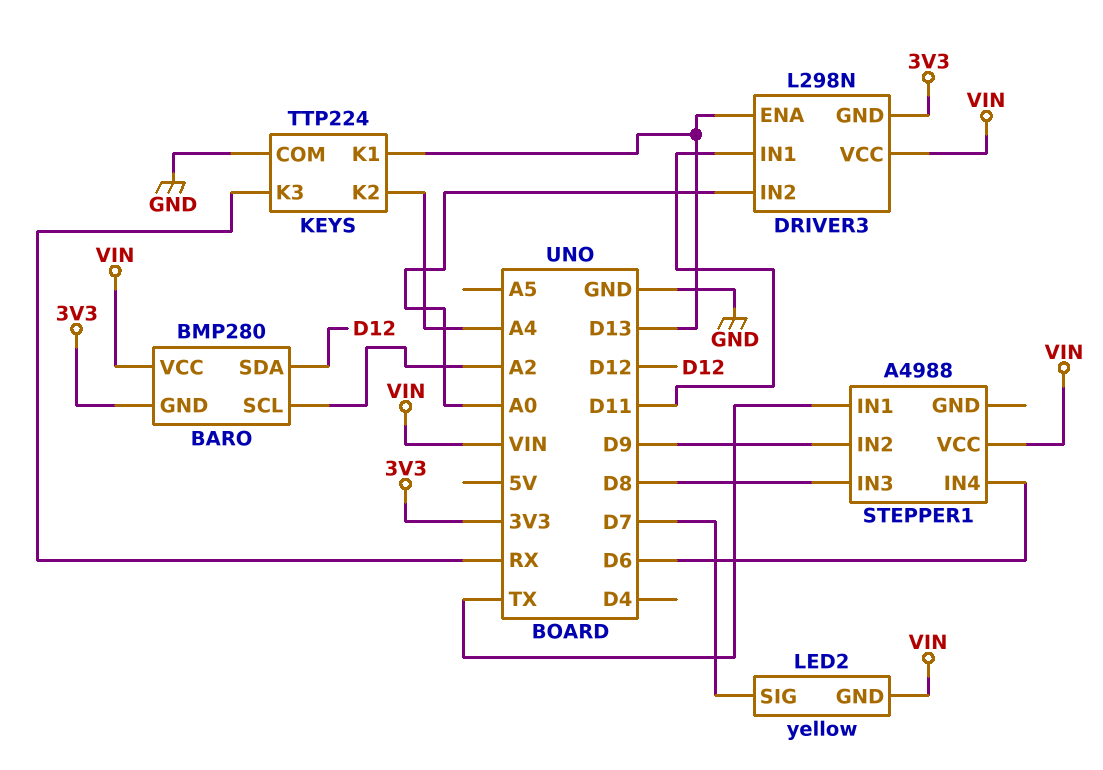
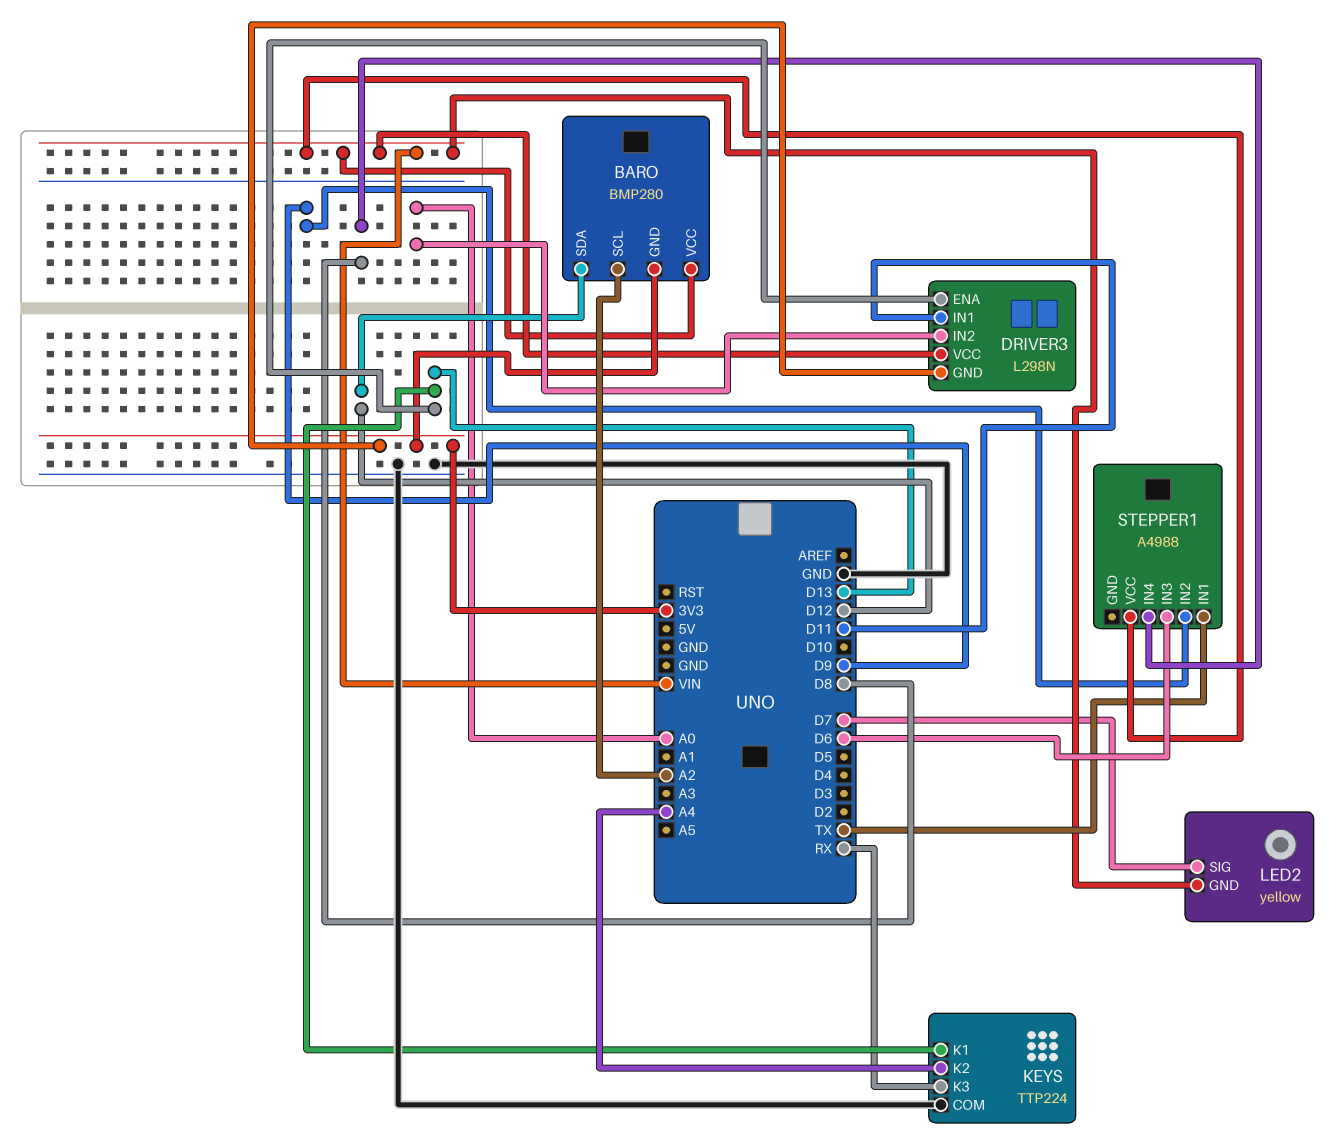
STEPPER1 pin IN3: D8 -> D6
STEPPER1 pin IN4: D6 -> D8

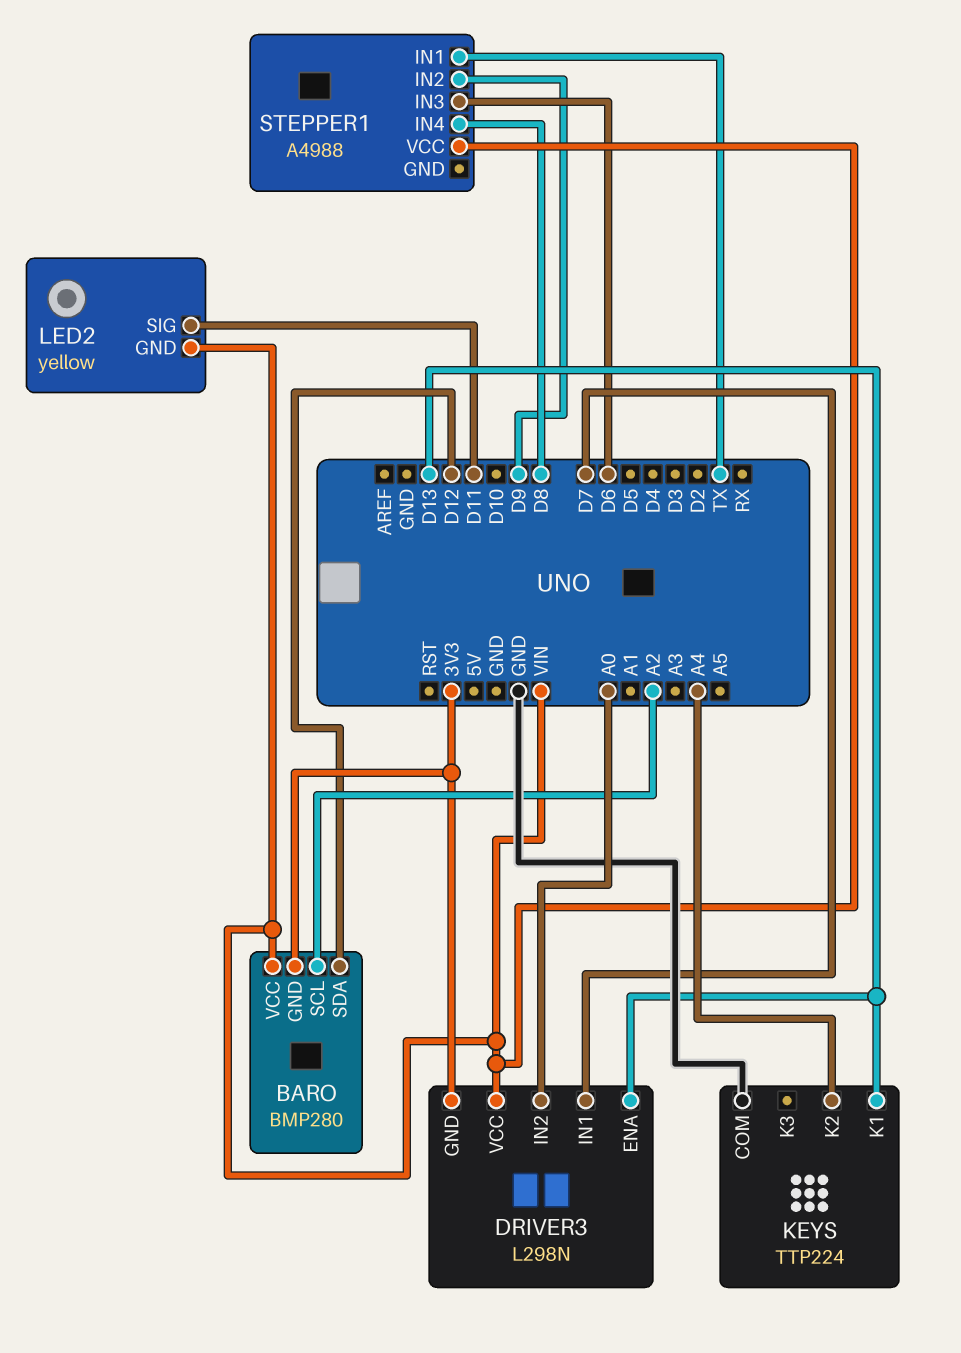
DRIVER3 pin IN1: D11 -> D7
KEYS pin K3: RX -> none
LED2 pin SIG: D7 -> D11

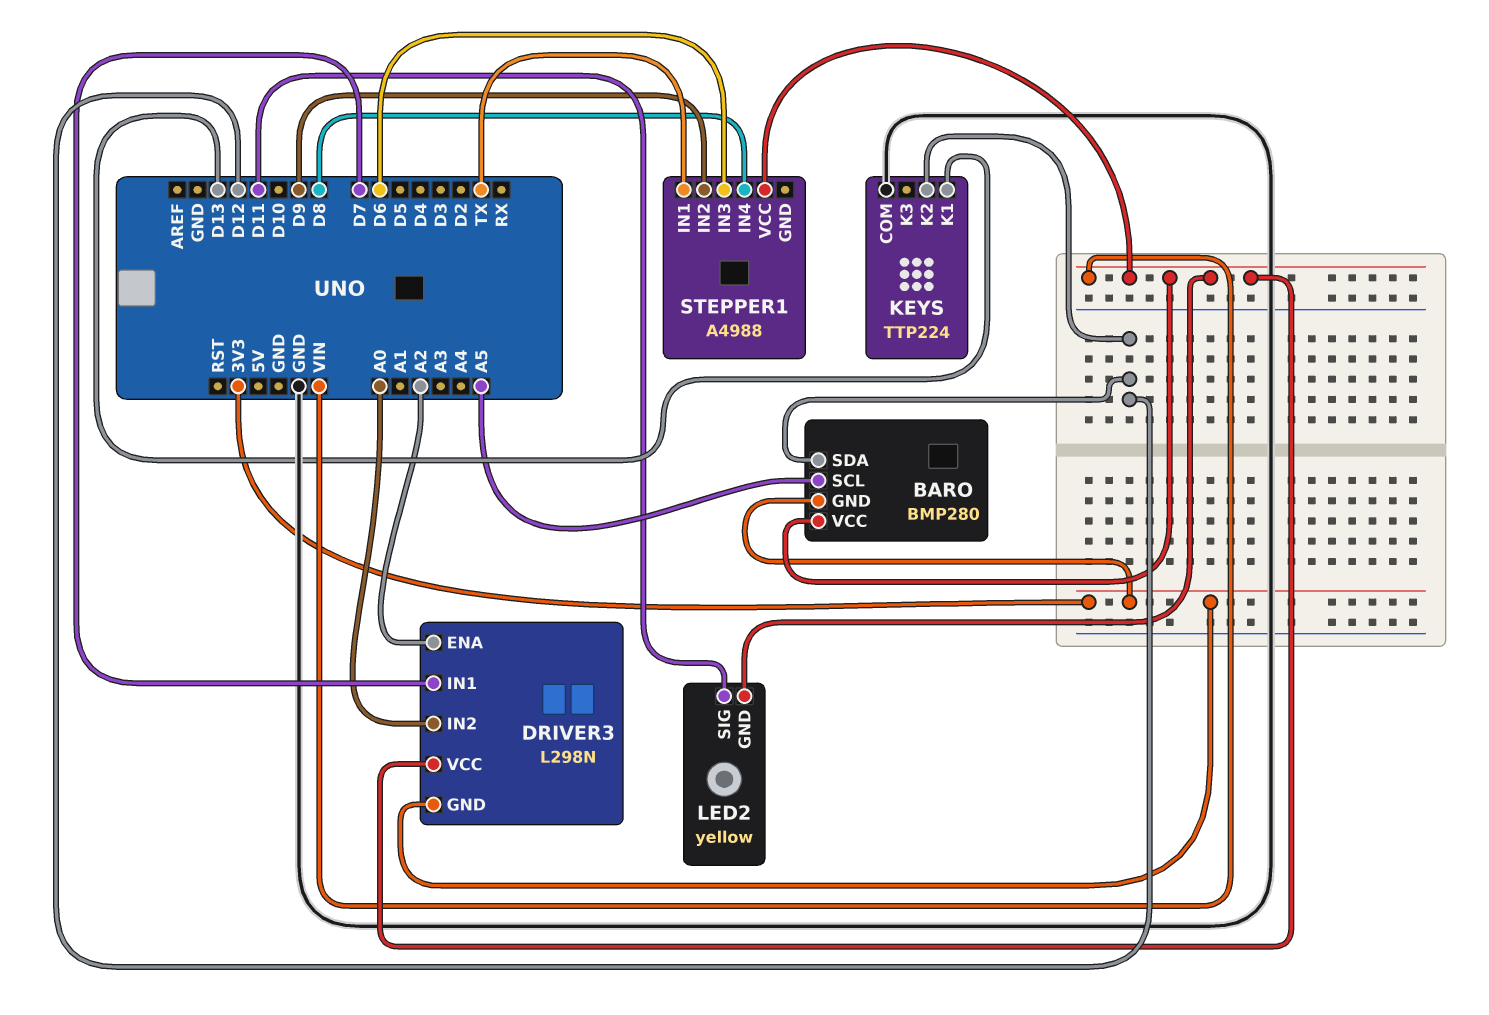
BARO pin SCL: A2 -> A5
DRIVER3 pin ENA: D13 -> A2
KEYS pin K2: A4 -> D12

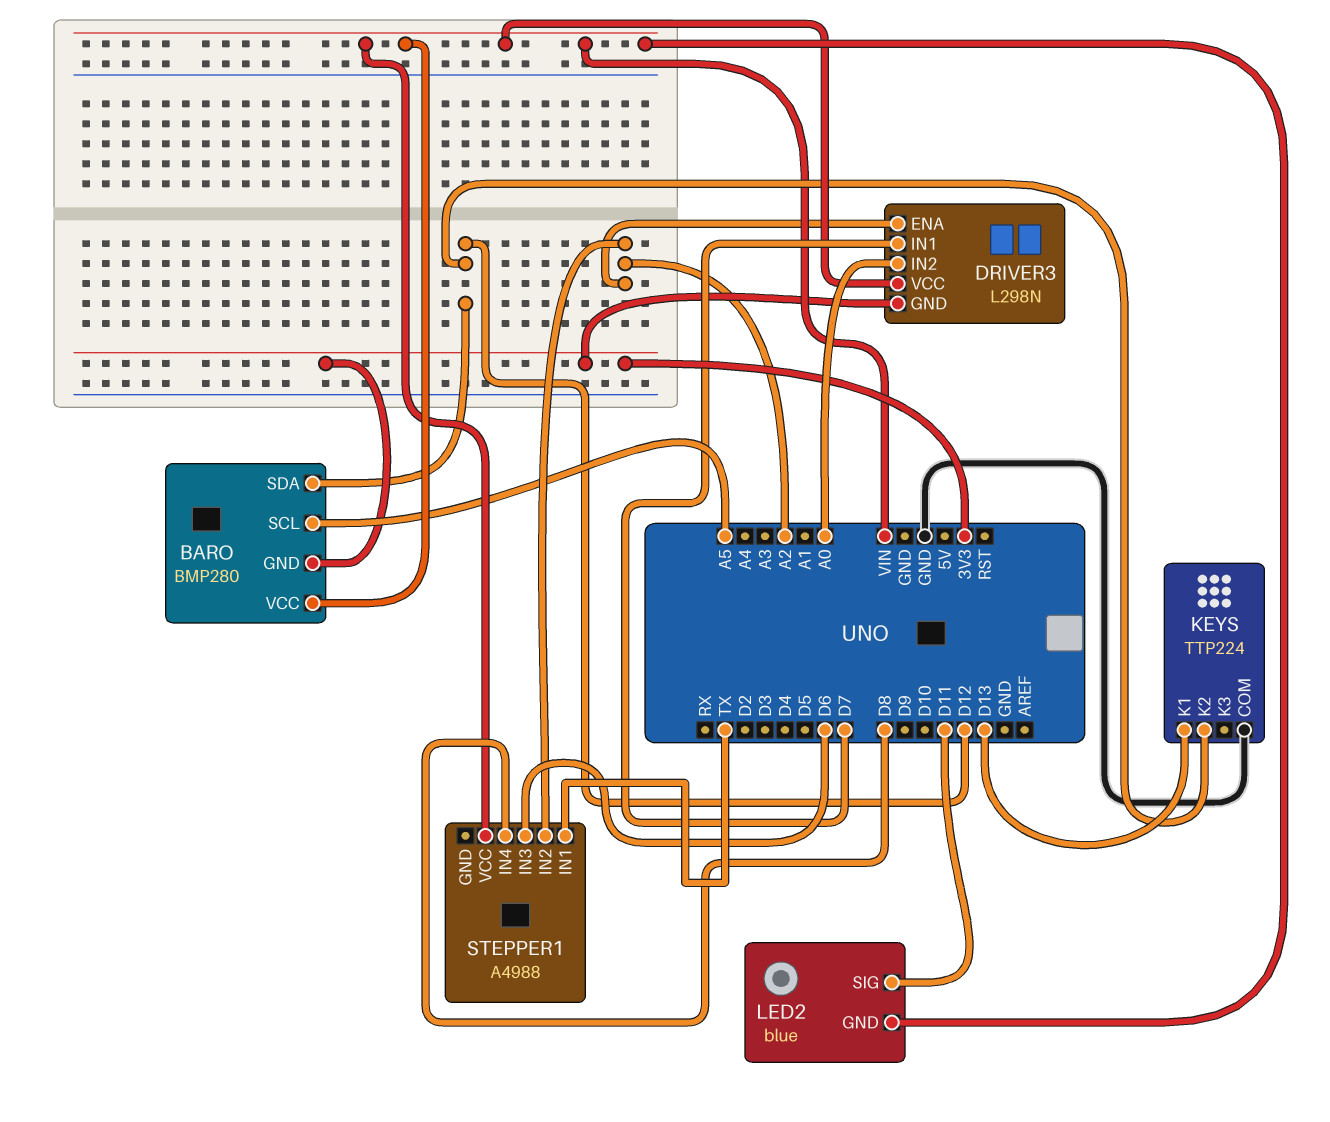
LED2: yellow -> blue
STEPPER1 pin IN2: D9 -> A2

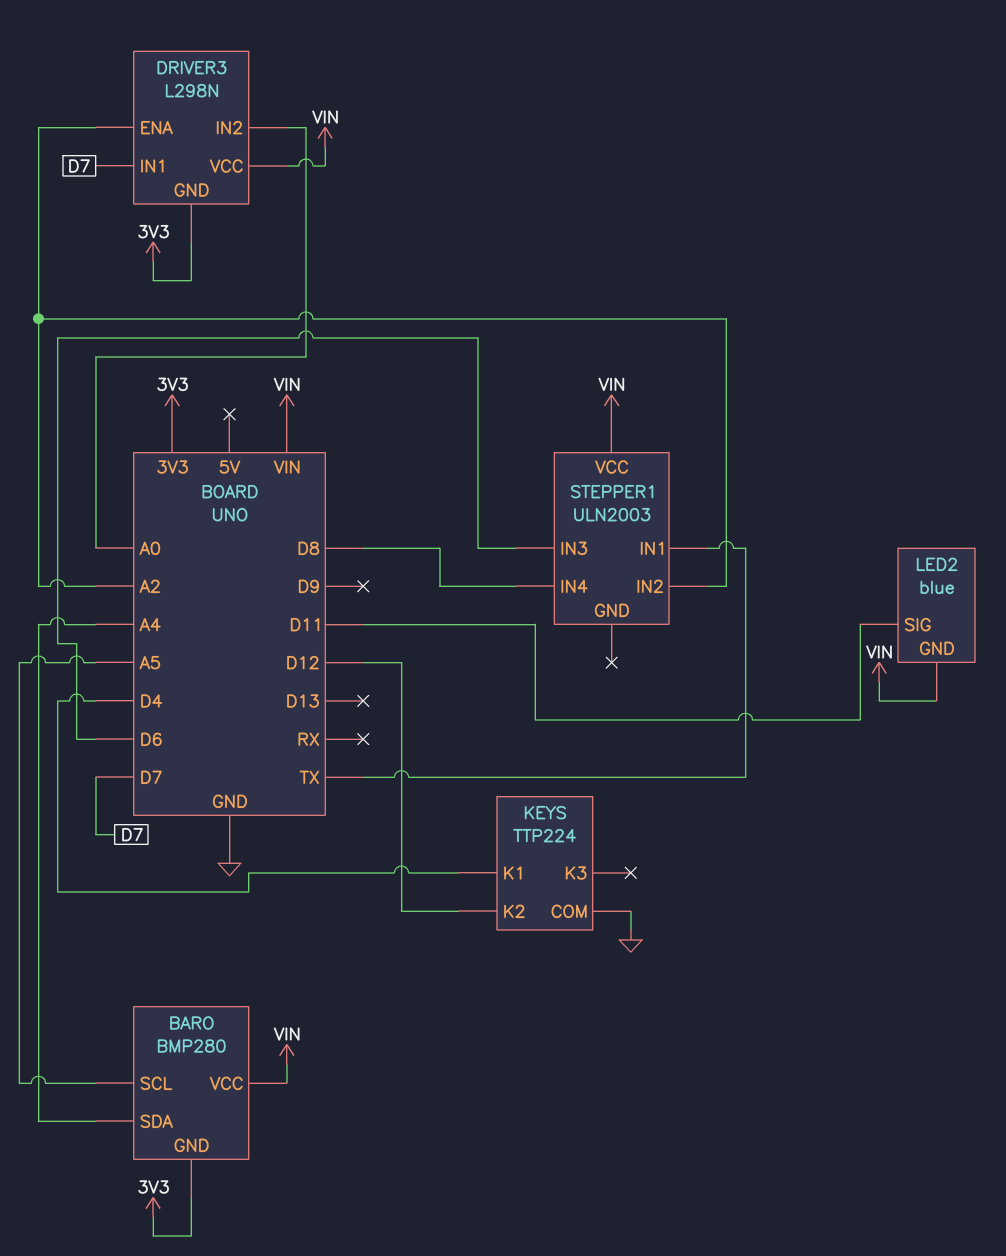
BARO pin SDA: D12 -> A4
KEYS pin K1: D13 -> D4
STEPPER1: A4988 -> ULN2003

